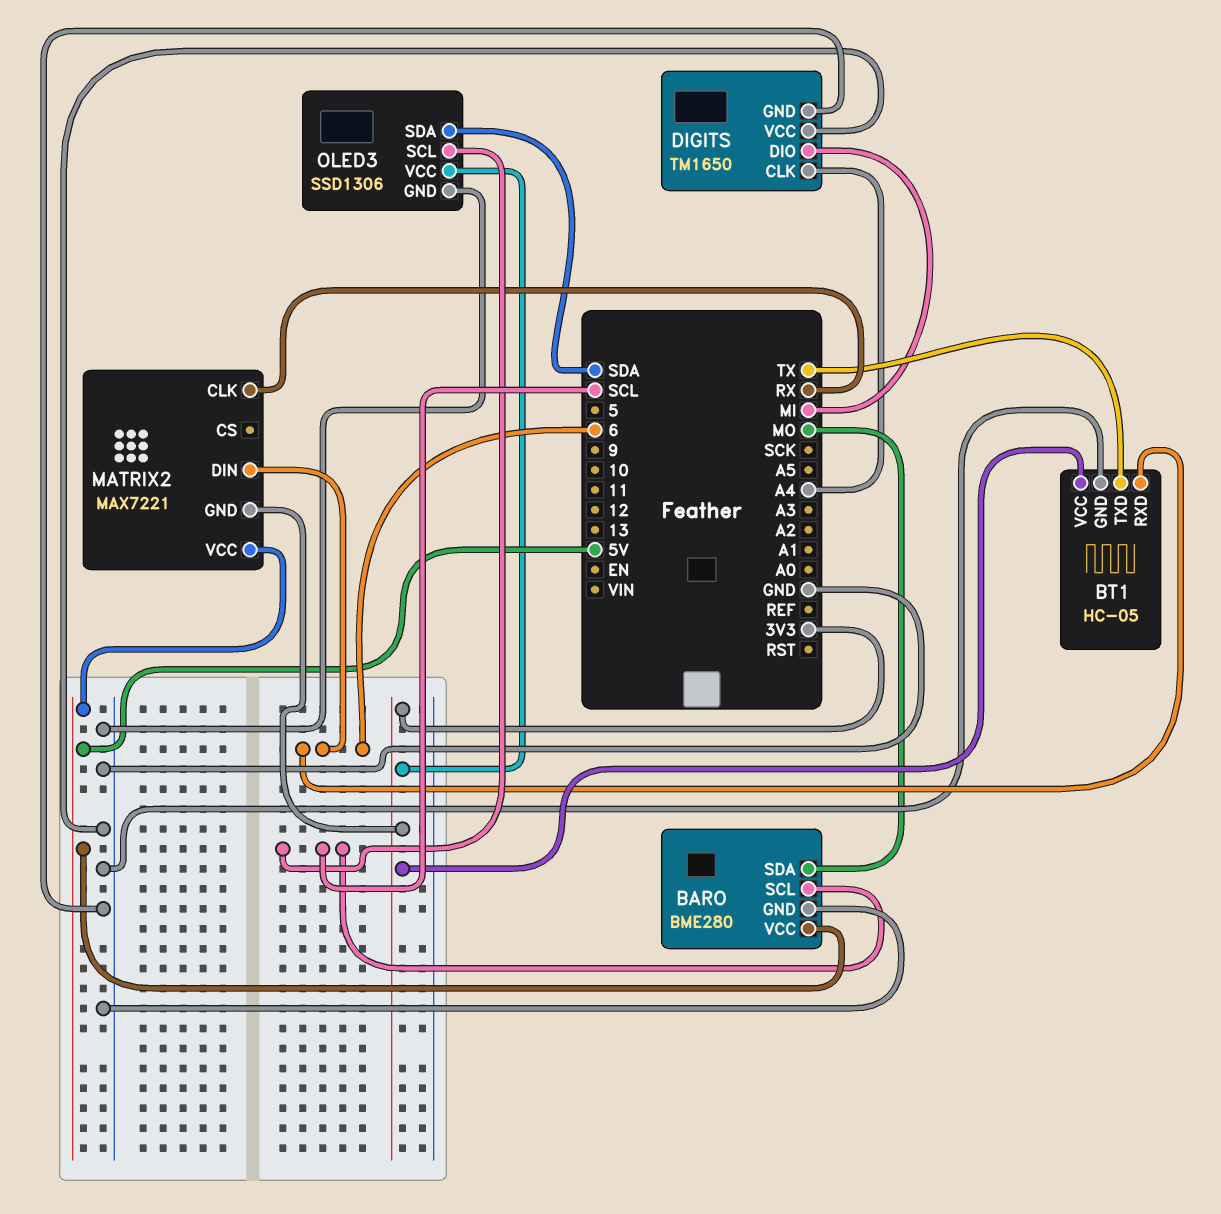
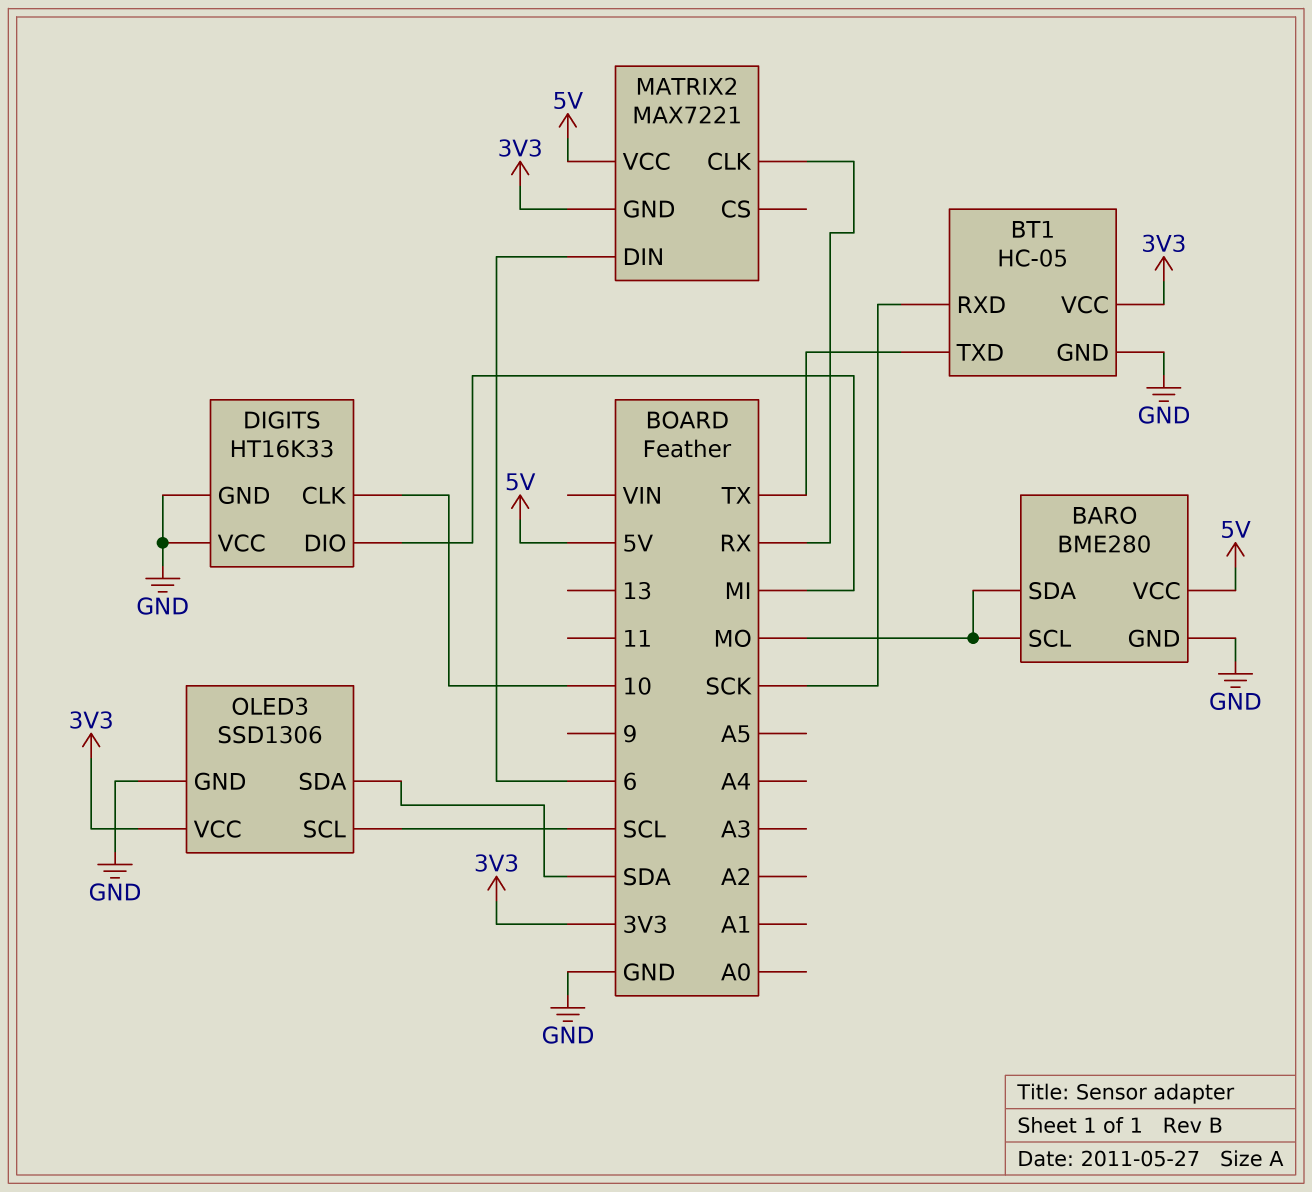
BARO pin SCL: SCL -> MO
BT1 pin RXD: 6 -> SCK
DIGITS: TM1650 -> HT16K33
DIGITS pin CLK: A4 -> 10

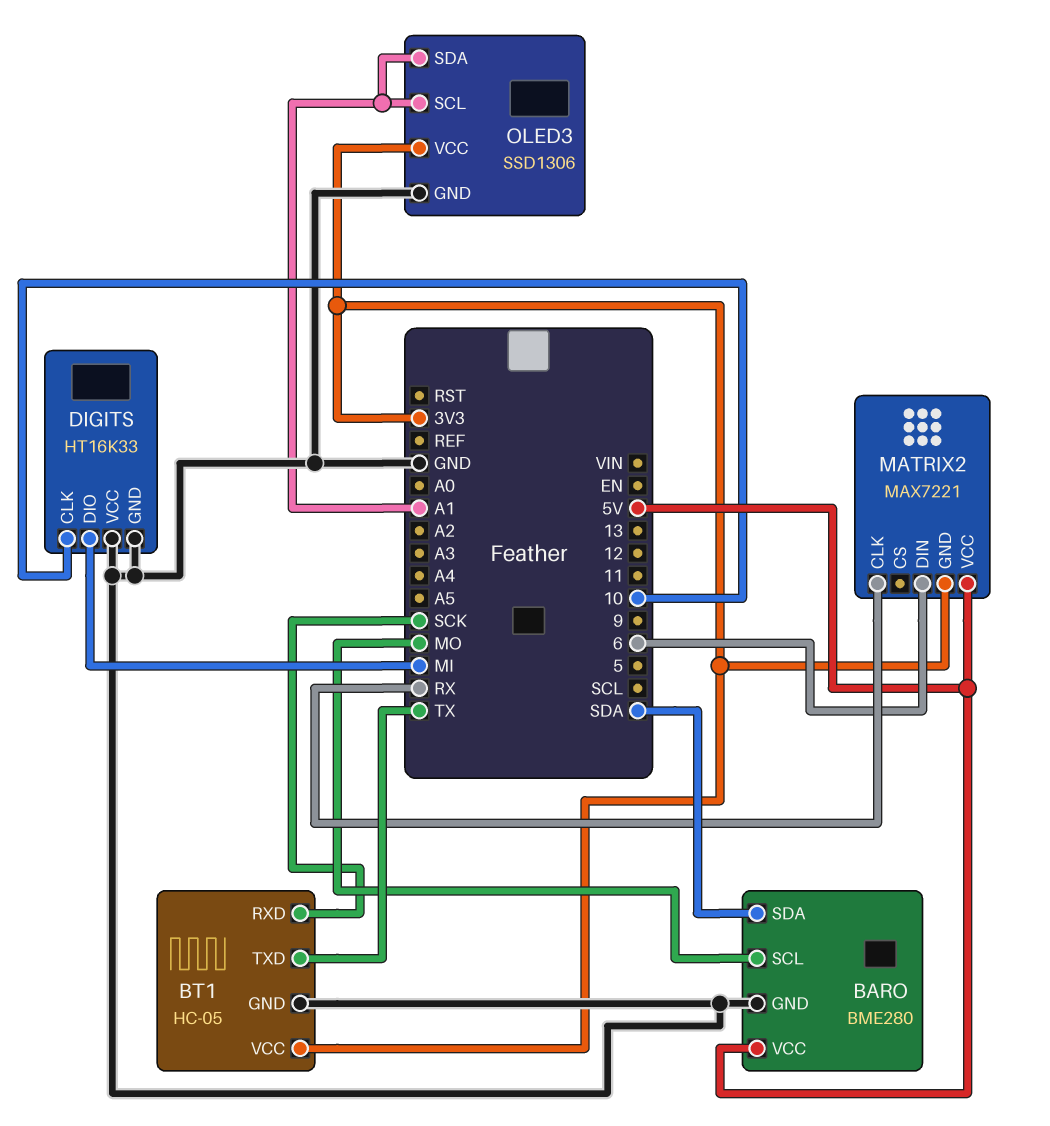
BARO pin SDA: MO -> SDA
OLED3 pin SCL: SCL -> A1
OLED3 pin SDA: SDA -> A1

